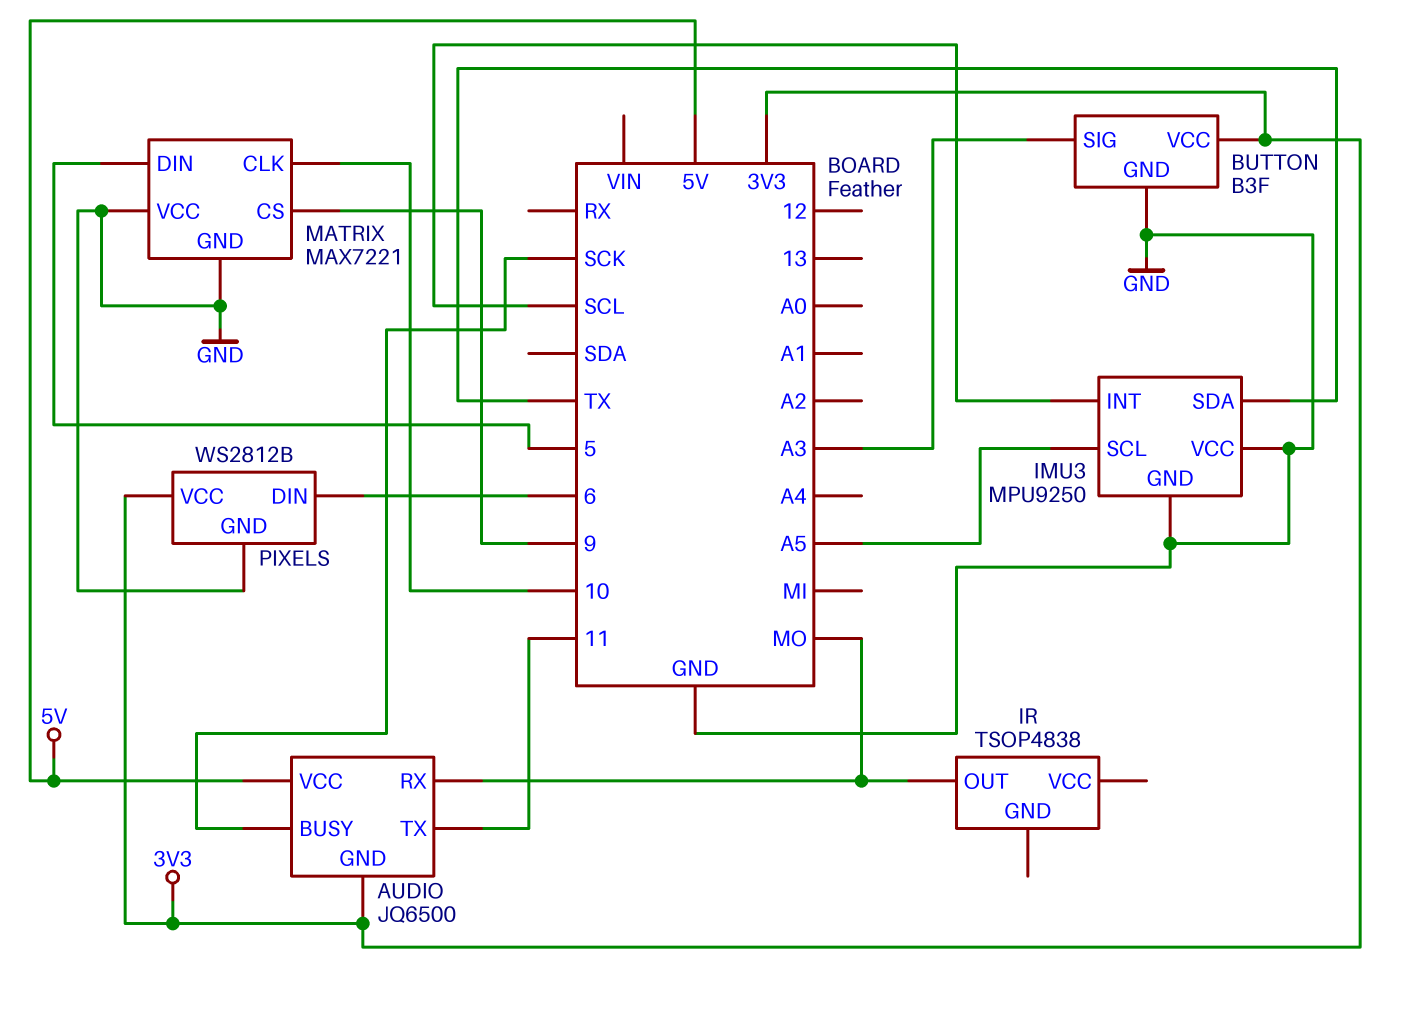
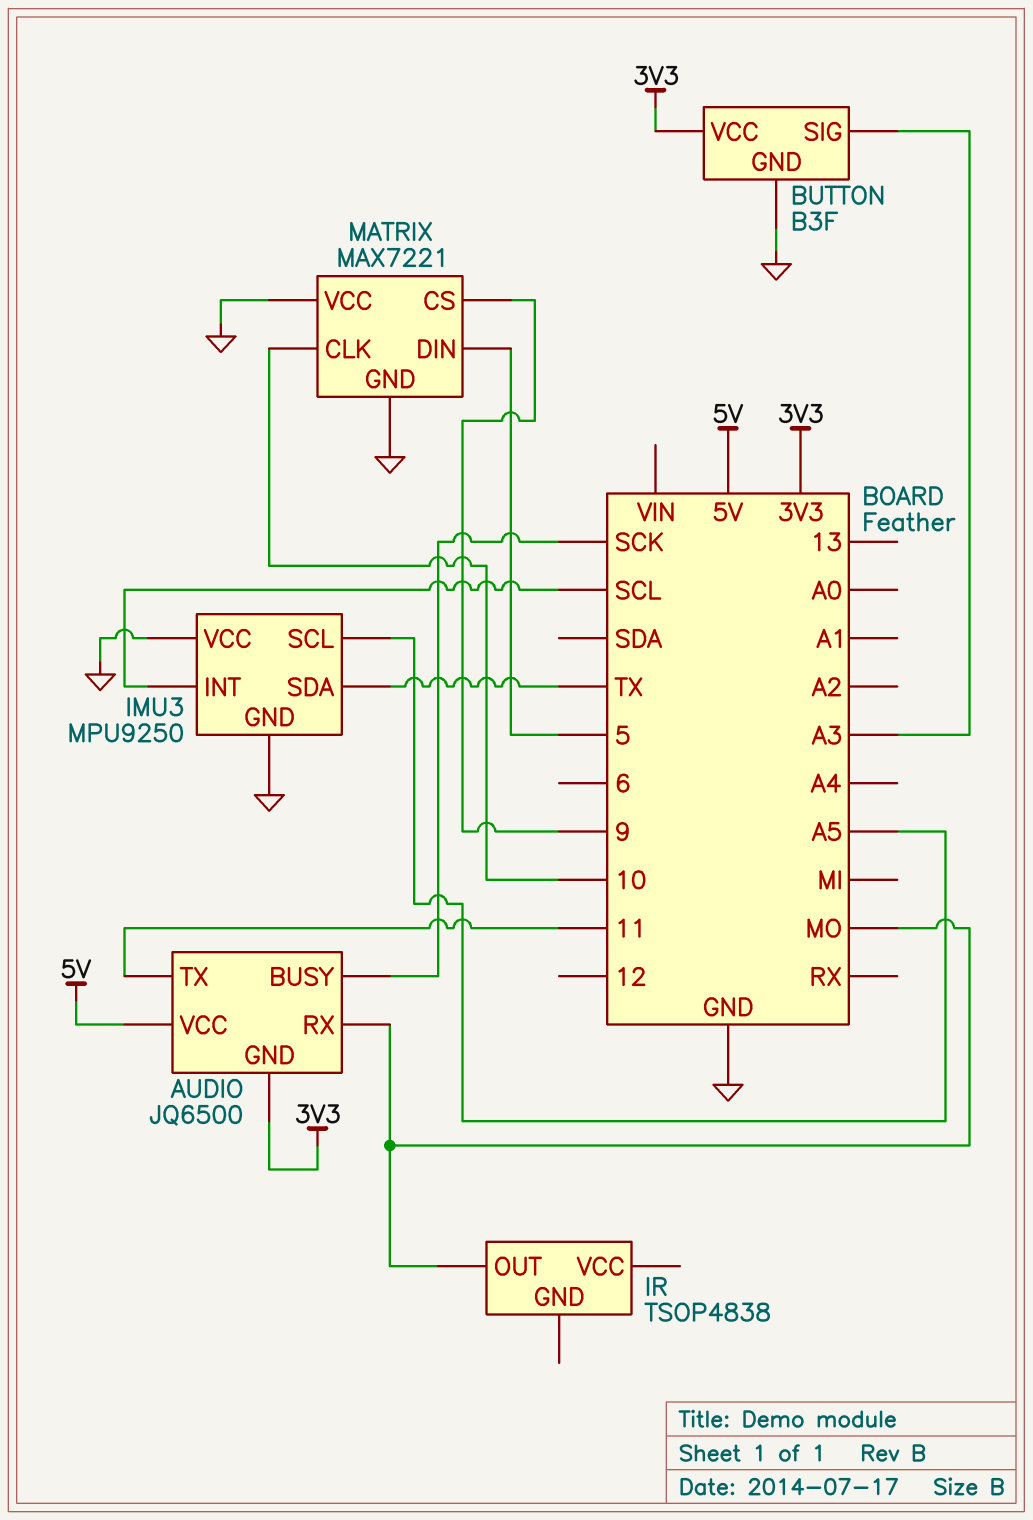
PIXELS: WS2812B -> none
PIXELS pin DIN: 6 -> none
PIXELS pin GND: GND -> none
PIXELS pin VCC: 3V3 -> none

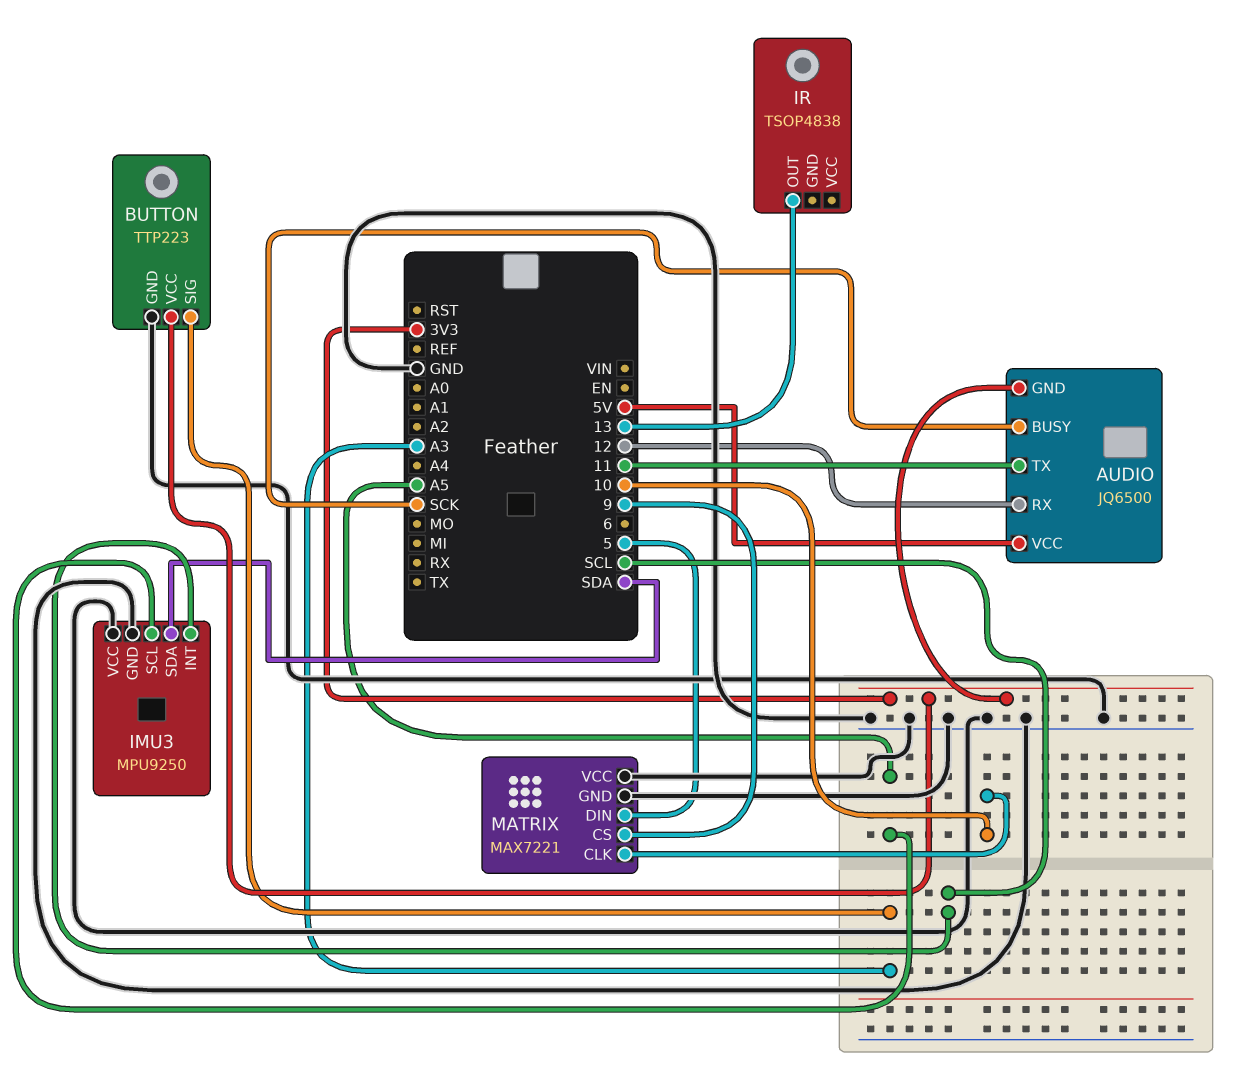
AUDIO pin RX: MO -> 12
BUTTON: B3F -> TTP223
IMU3 pin SDA: TX -> SDA
IR pin OUT: MO -> 13

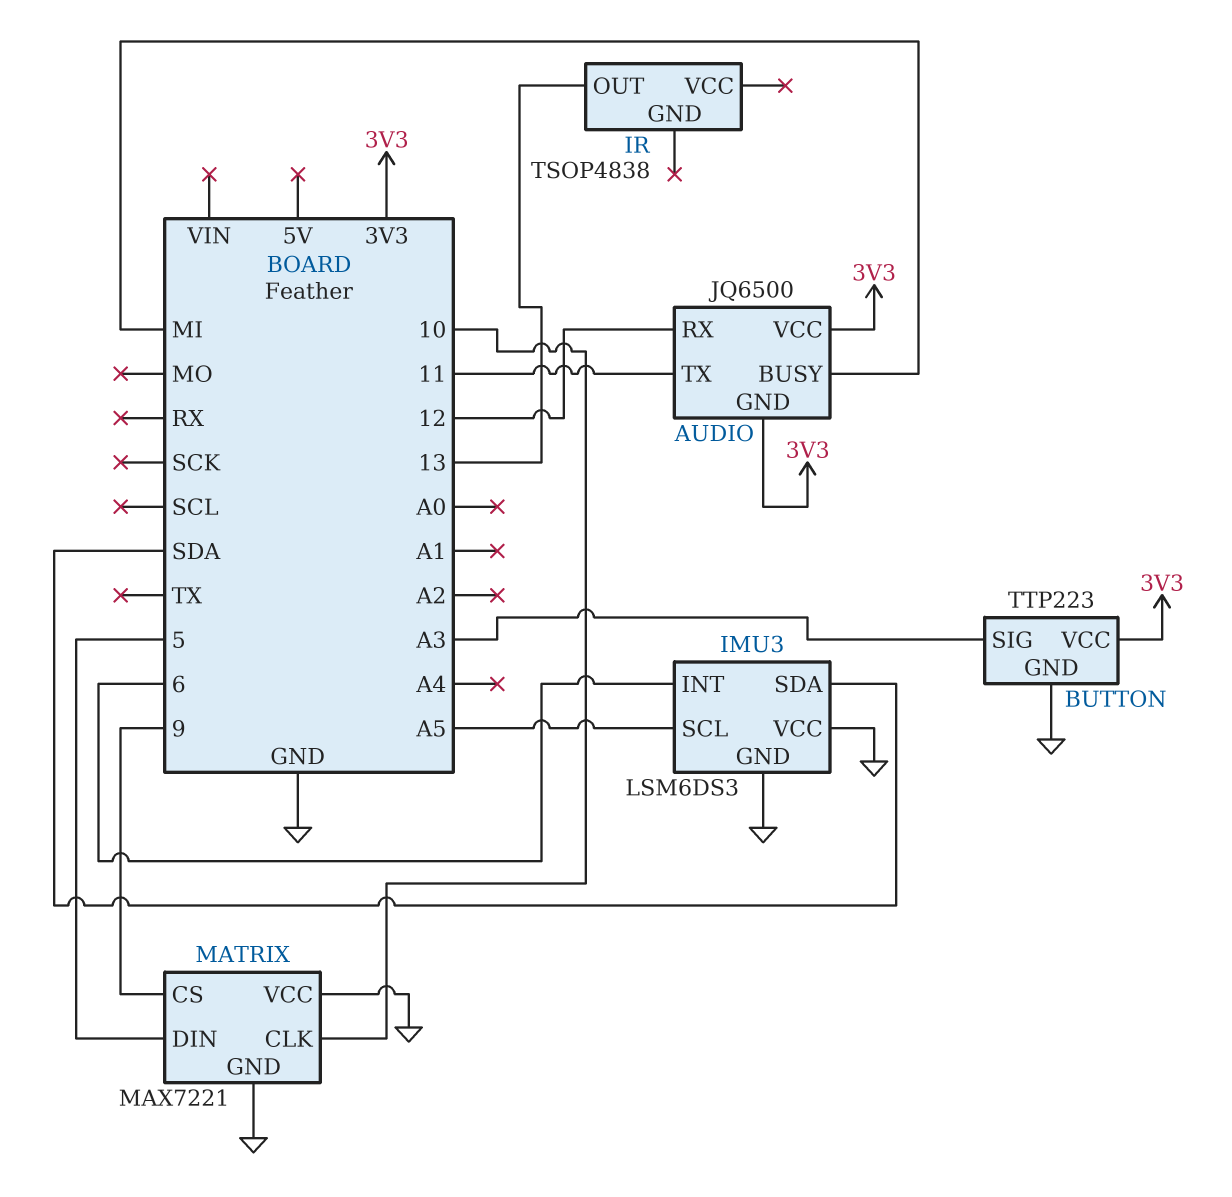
AUDIO pin BUSY: SCK -> MI
AUDIO pin VCC: 5V -> 3V3
IMU3: MPU9250 -> LSM6DS3
IMU3 pin INT: SCL -> 6

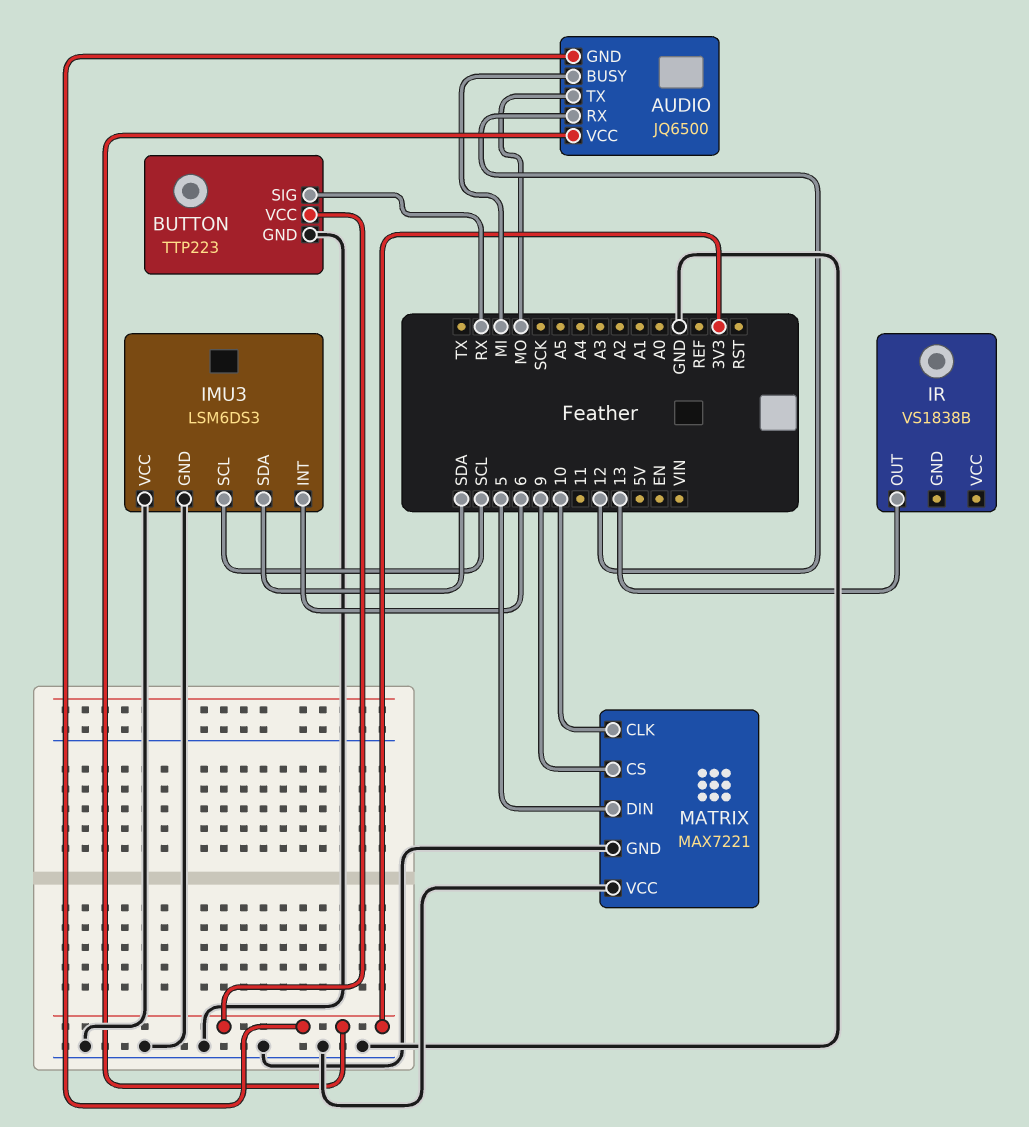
AUDIO pin TX: 11 -> MO
BUTTON pin SIG: A3 -> RX
IMU3 pin SCL: A5 -> SCL
IR: TSOP4838 -> VS1838B

